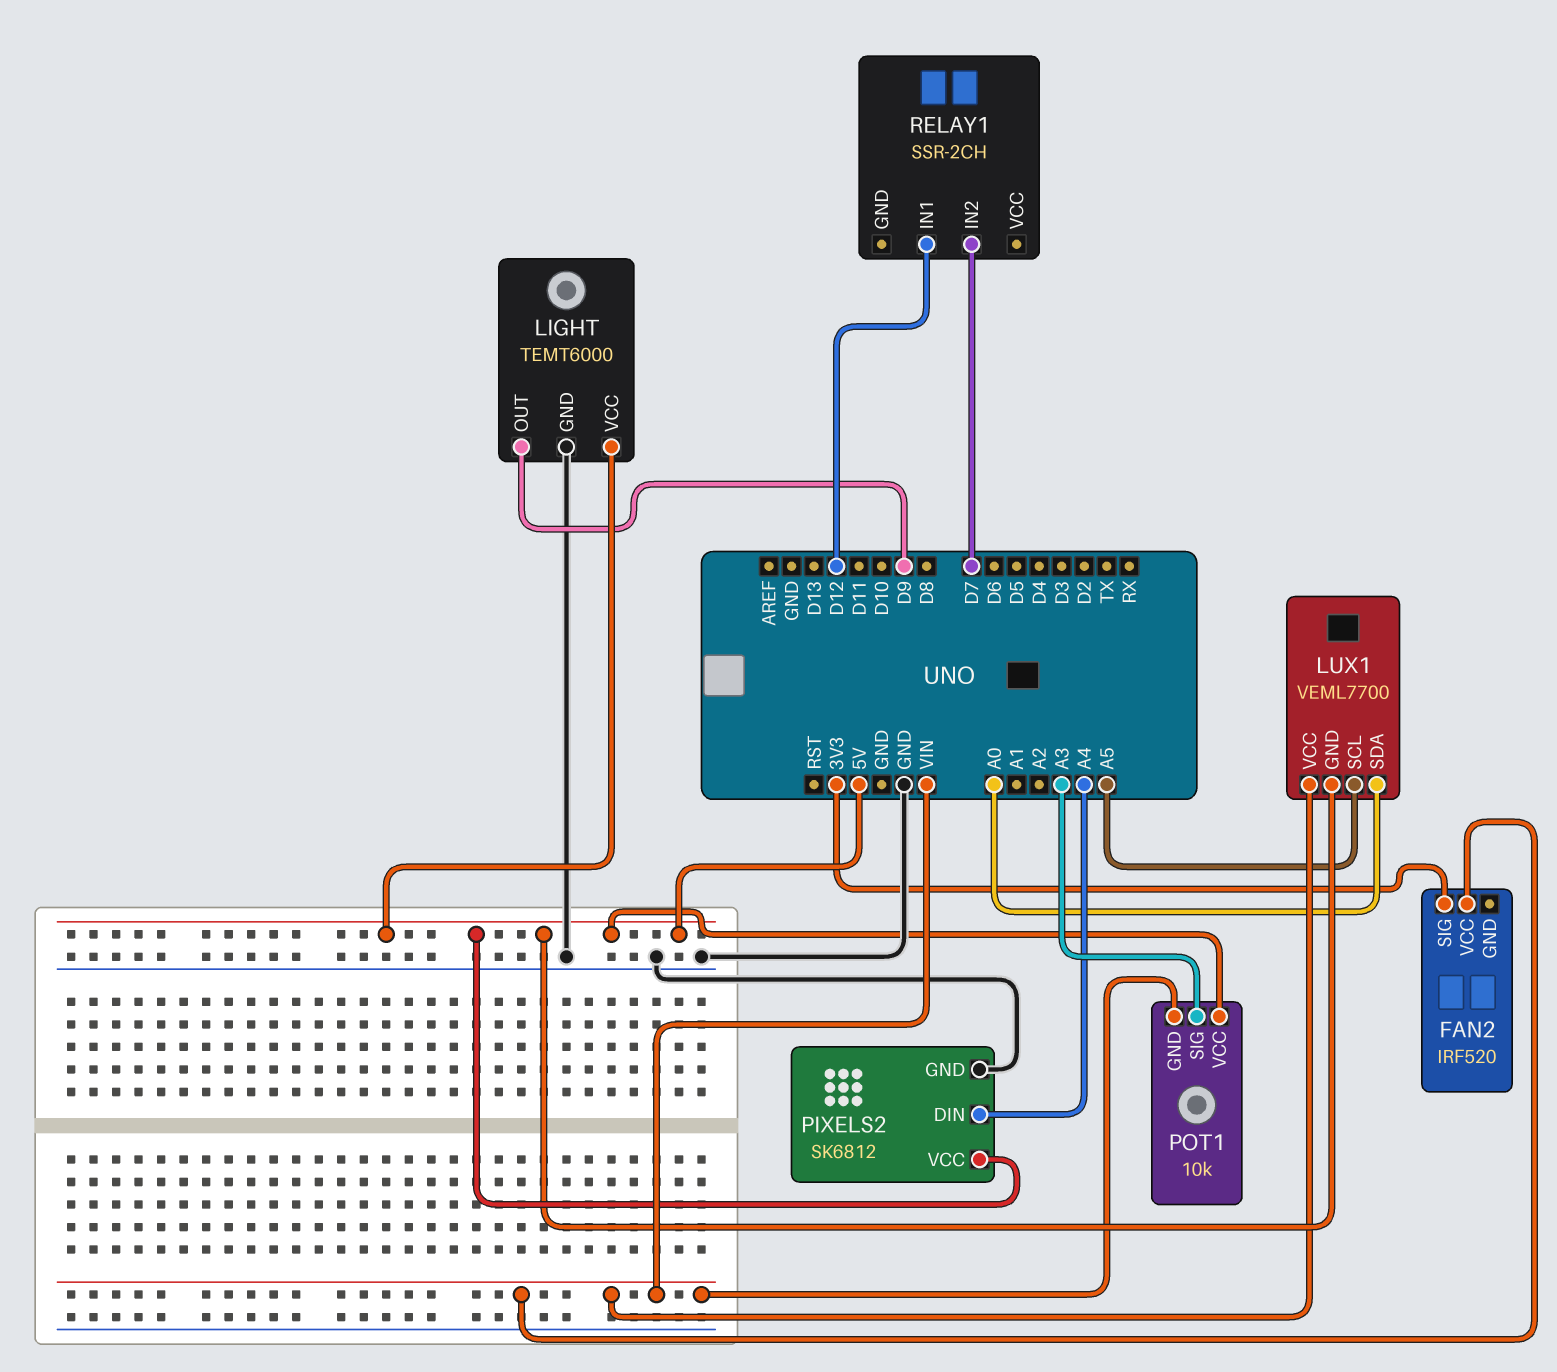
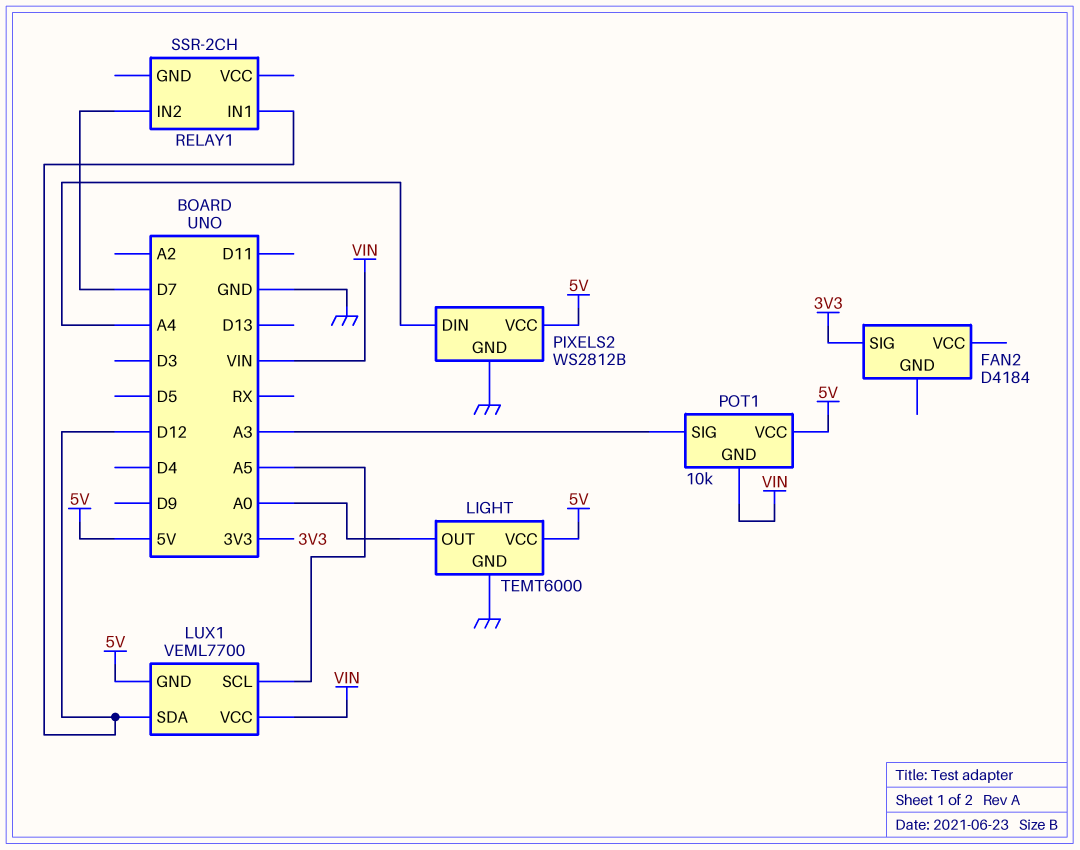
FAN2: IRF520 -> D4184
FAN2 pin VCC: VIN -> none
LIGHT pin OUT: D9 -> A0
LUX1 pin SDA: A0 -> D12
PIXELS2: SK6812 -> WS2812B

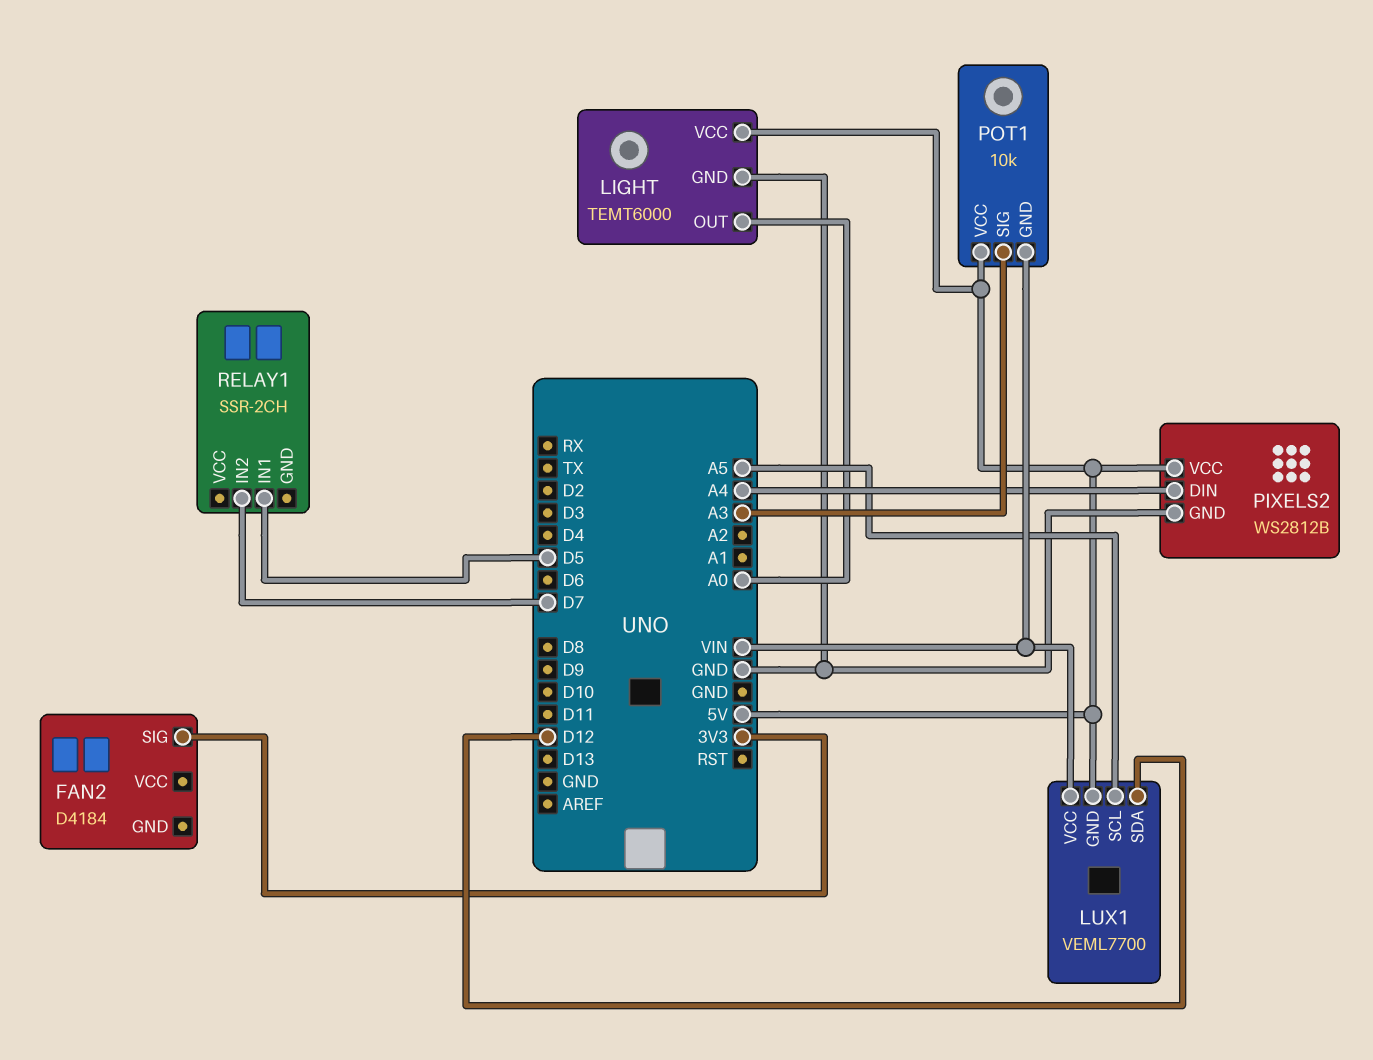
RELAY1 pin IN1: D12 -> D5

